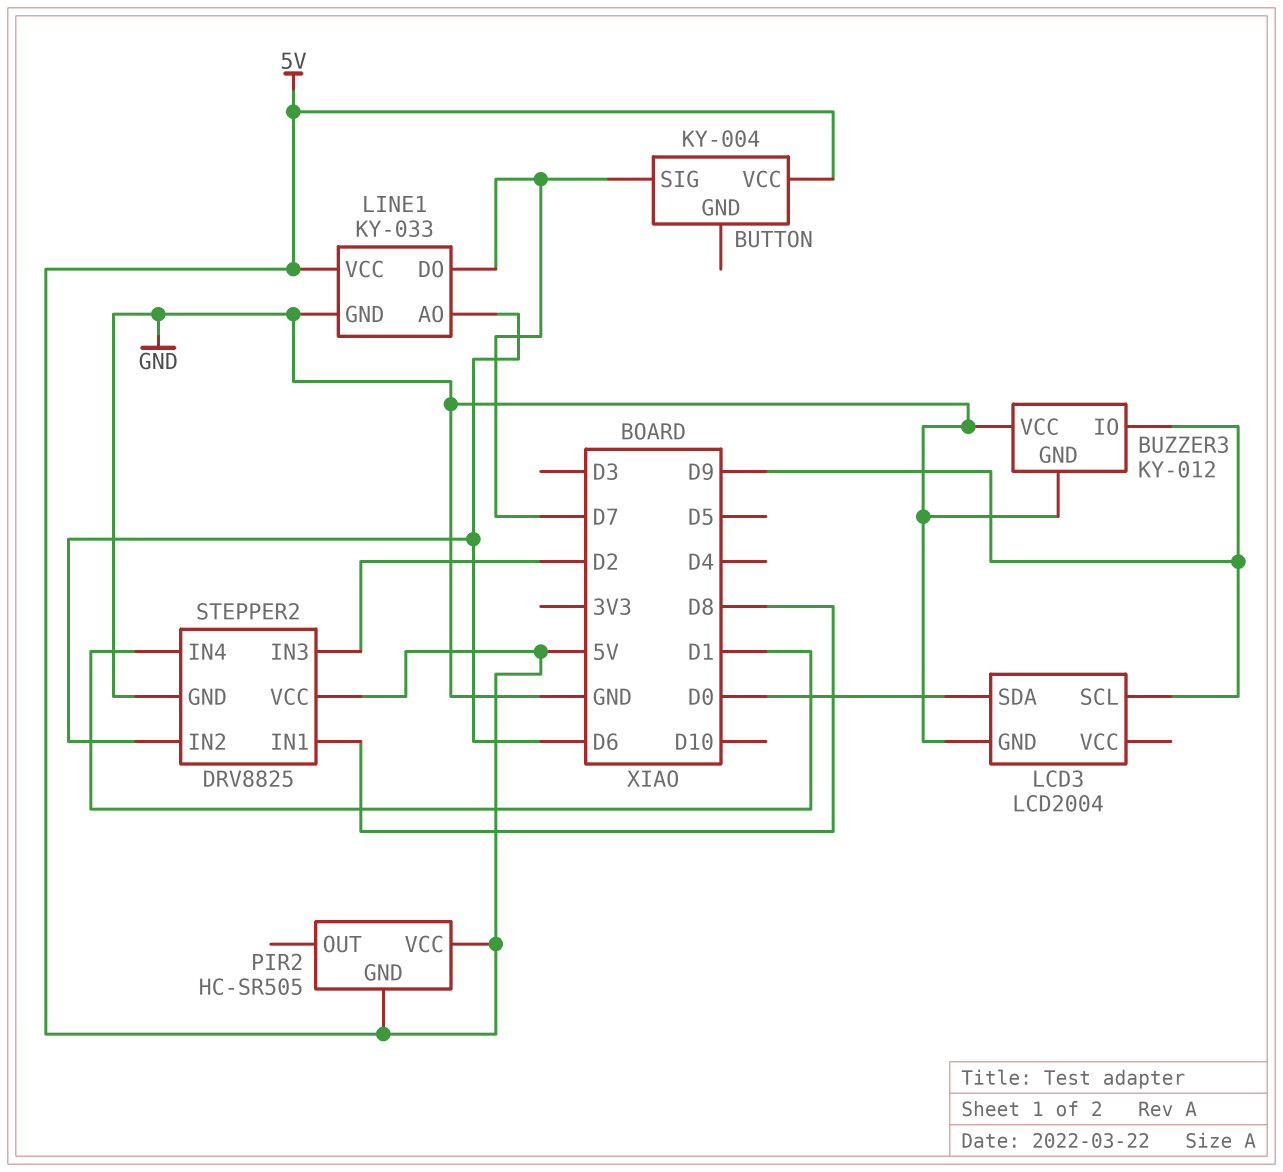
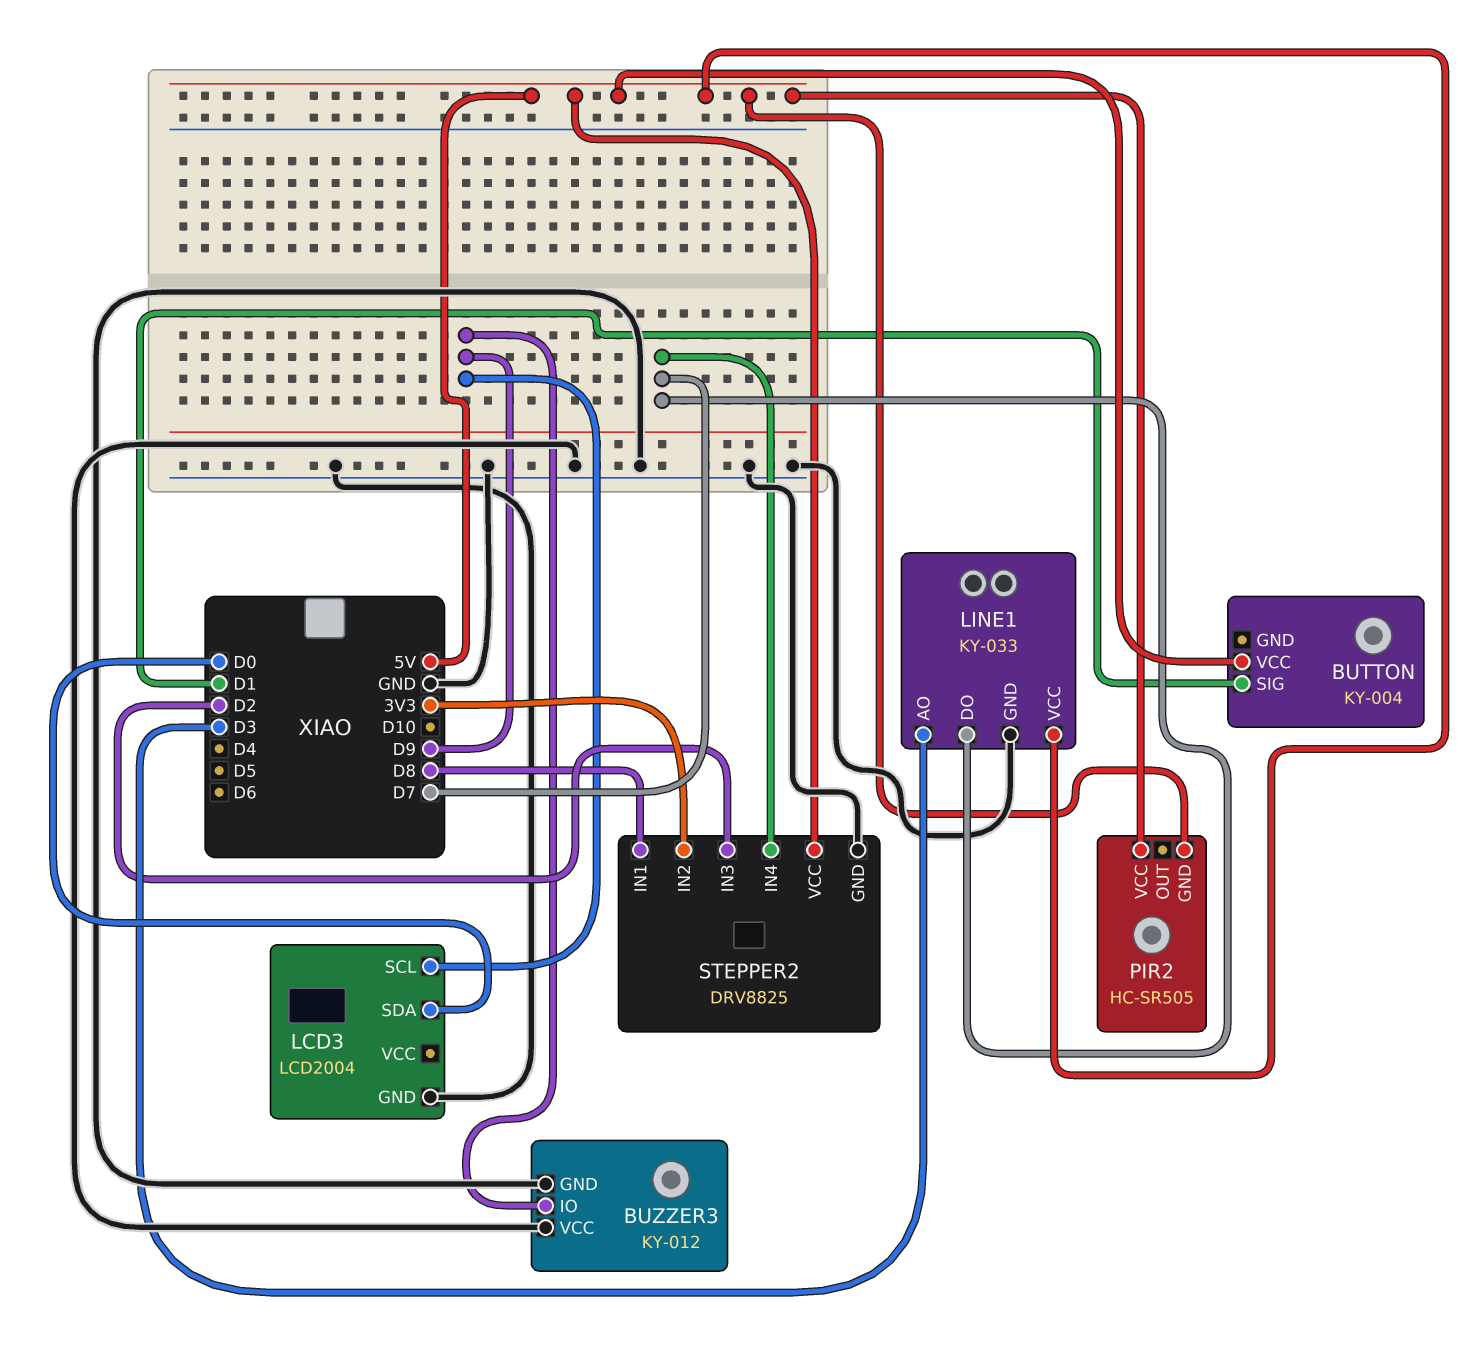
BUTTON pin SIG: D7 -> D1
LINE1 pin AO: D6 -> D3
STEPPER2 pin IN2: D6 -> 3V3
STEPPER2 pin IN4: D1 -> D7

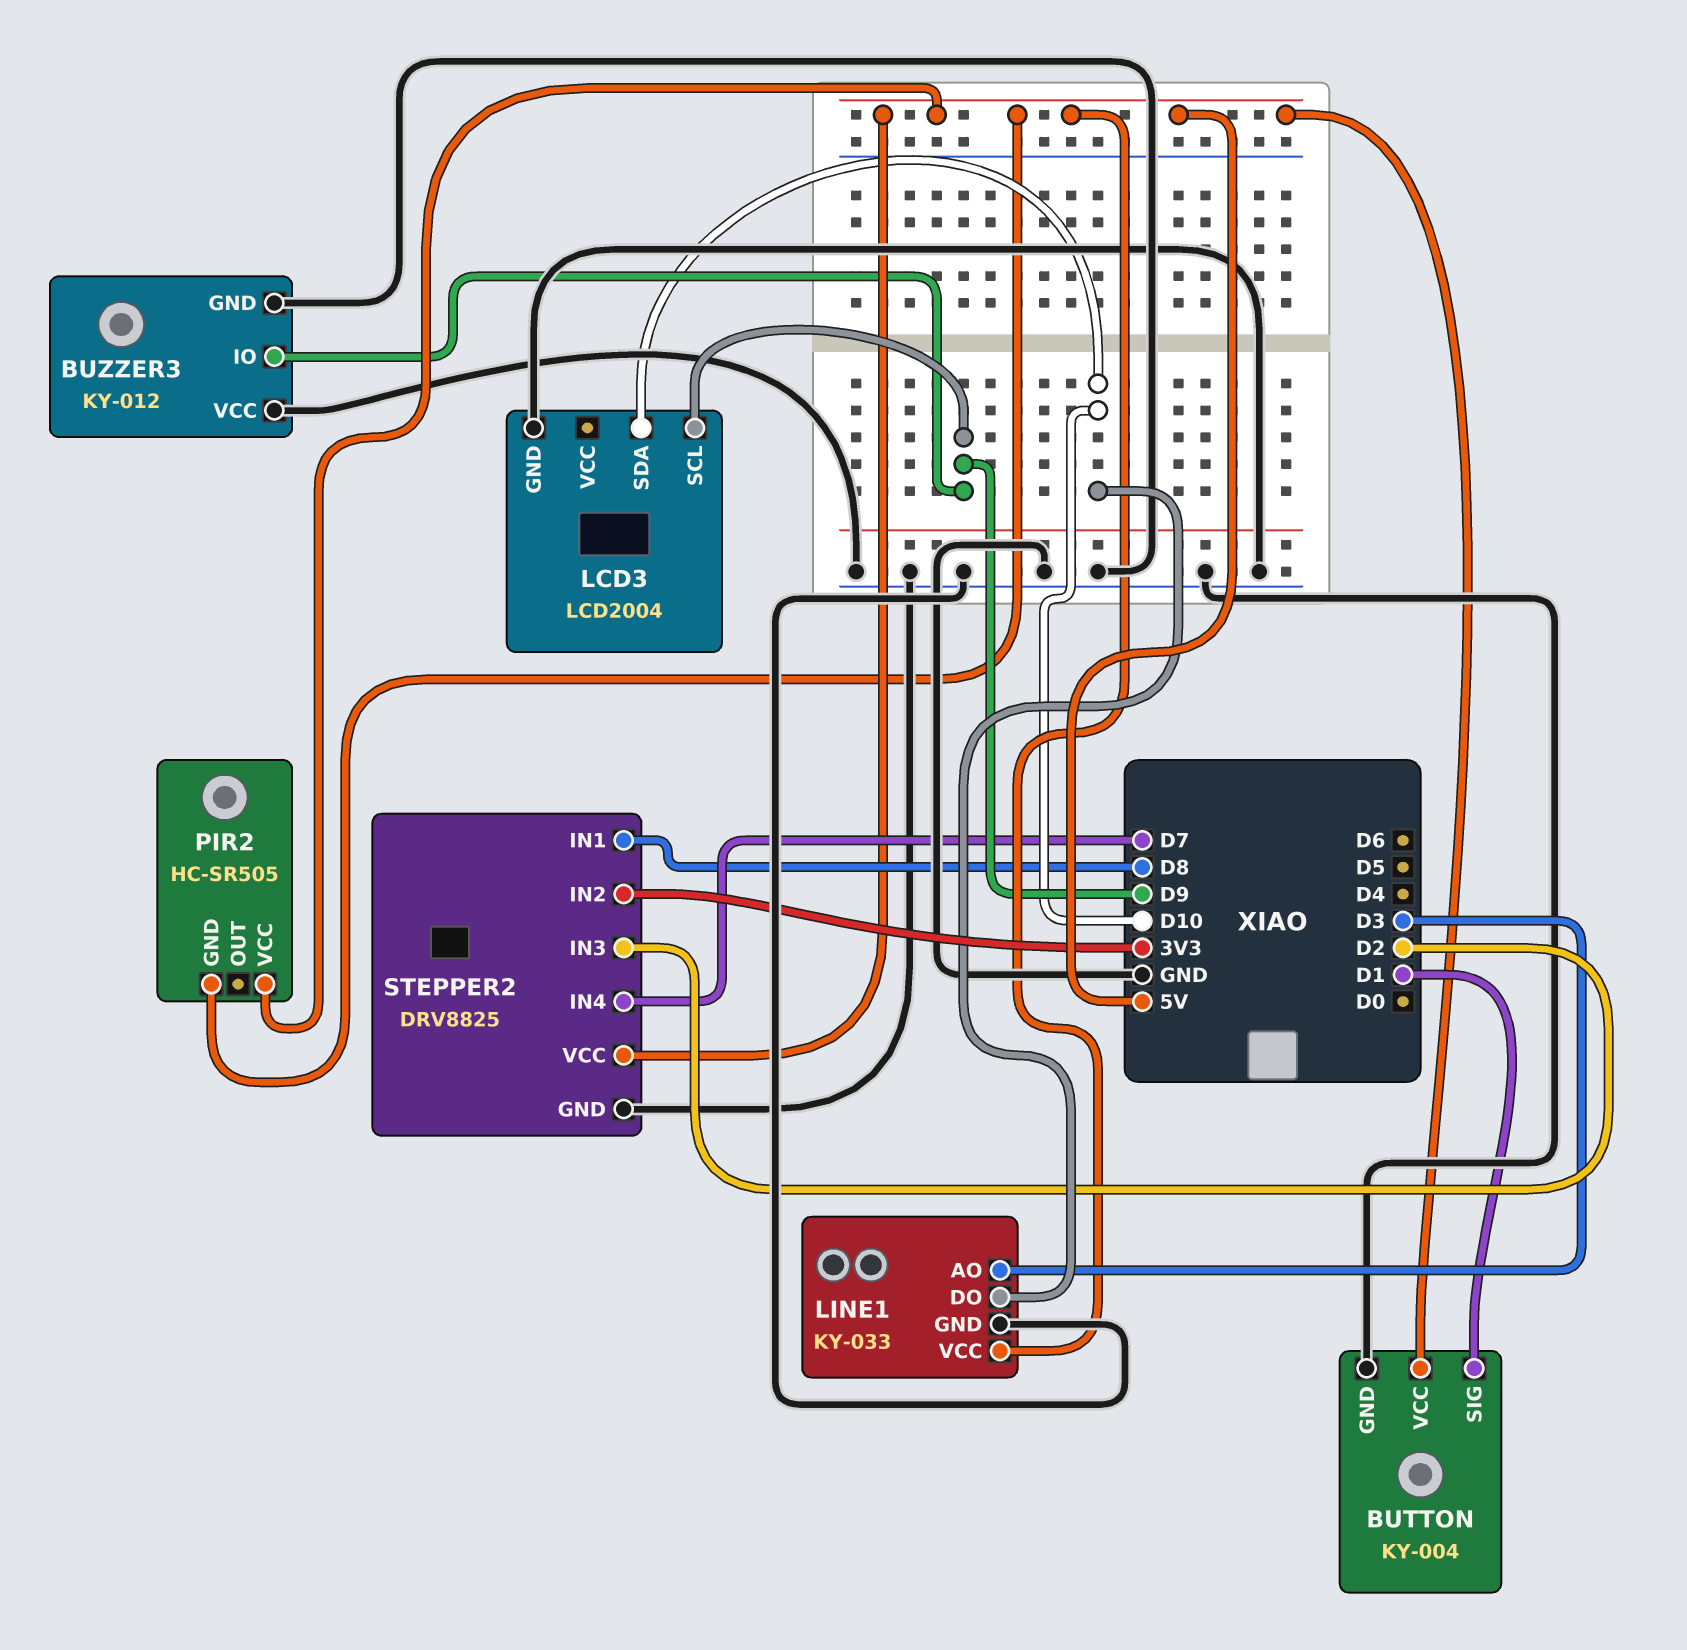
BUTTON pin GND: none -> GND
LCD3 pin SDA: D0 -> D10
LINE1 pin DO: D7 -> D10

